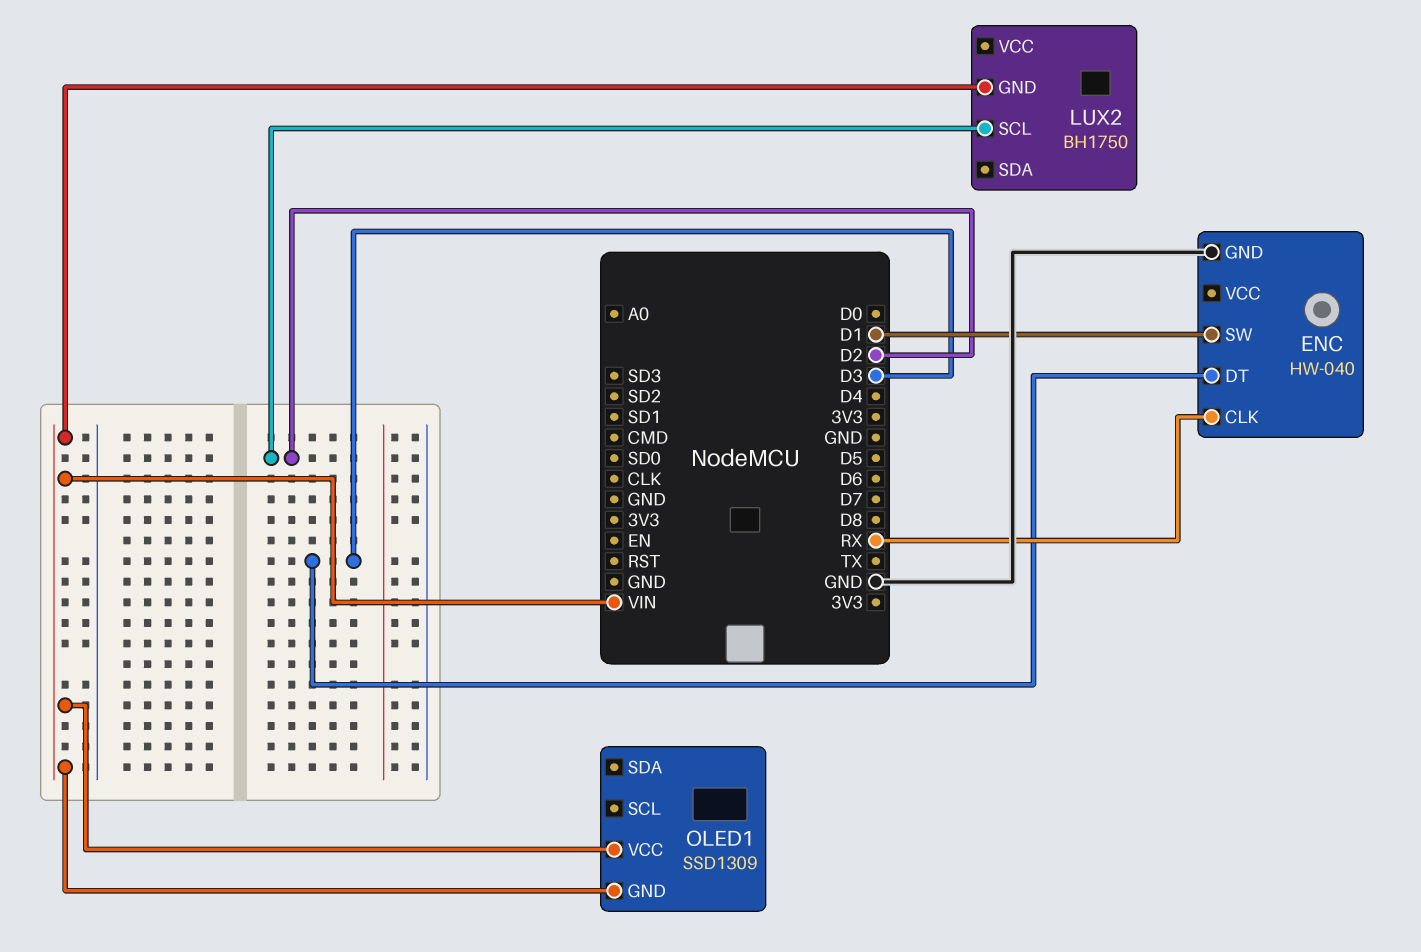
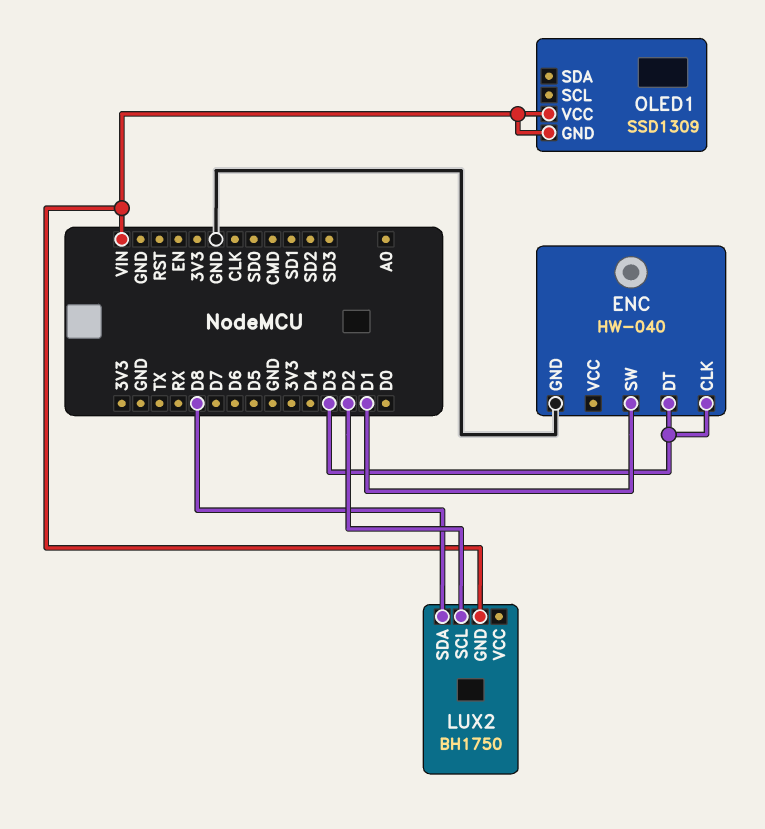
ENC pin CLK: RX -> D3
LUX2 pin SDA: none -> D8

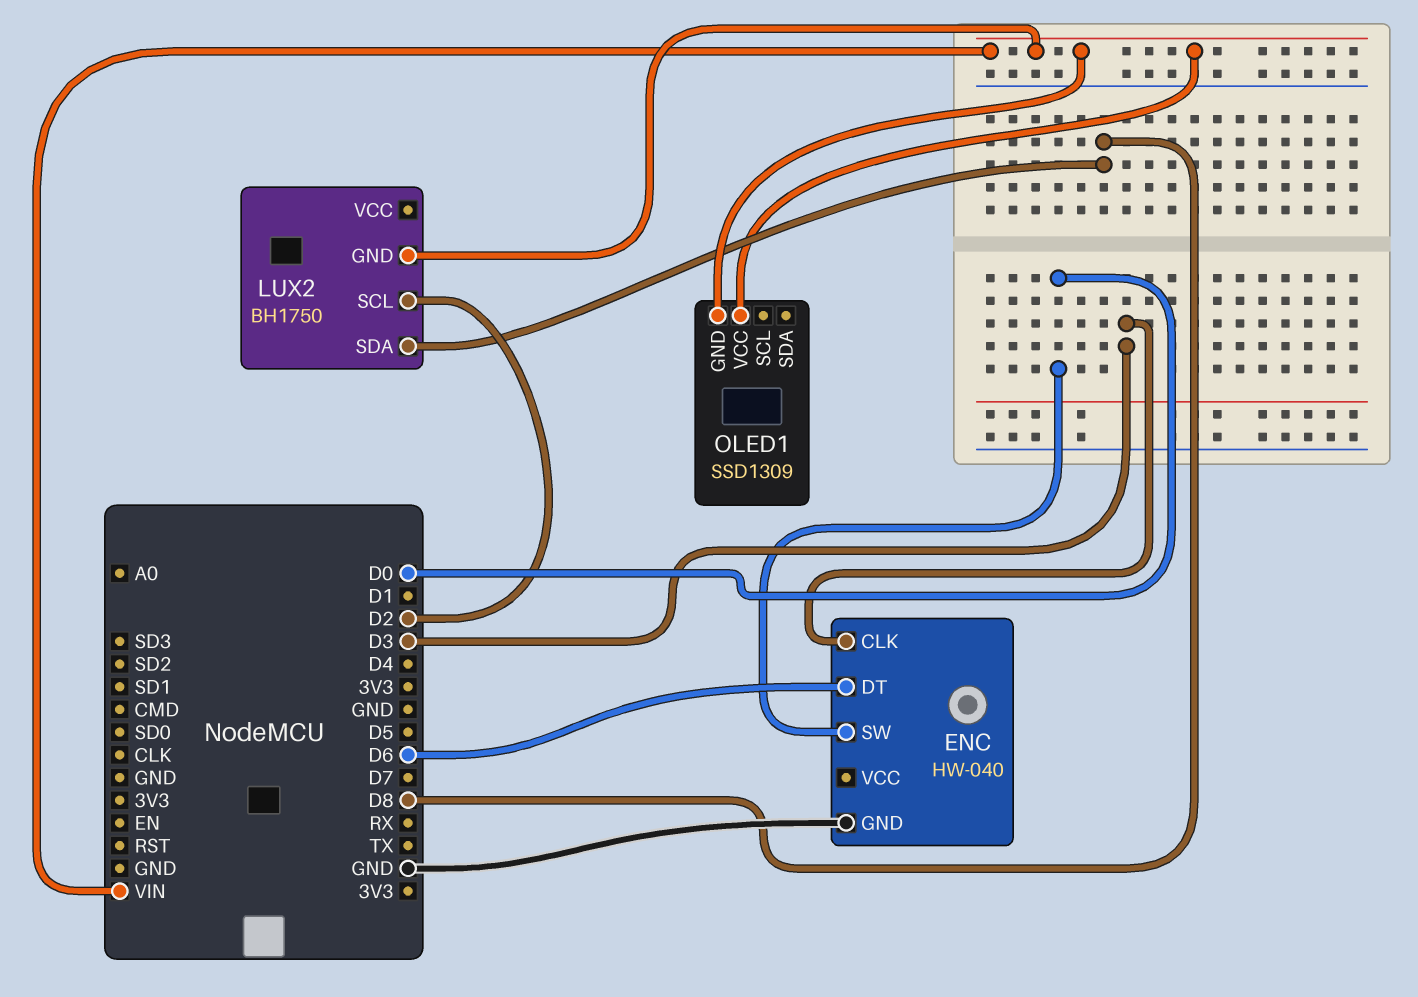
ENC pin DT: D3 -> D6
ENC pin SW: D1 -> D0

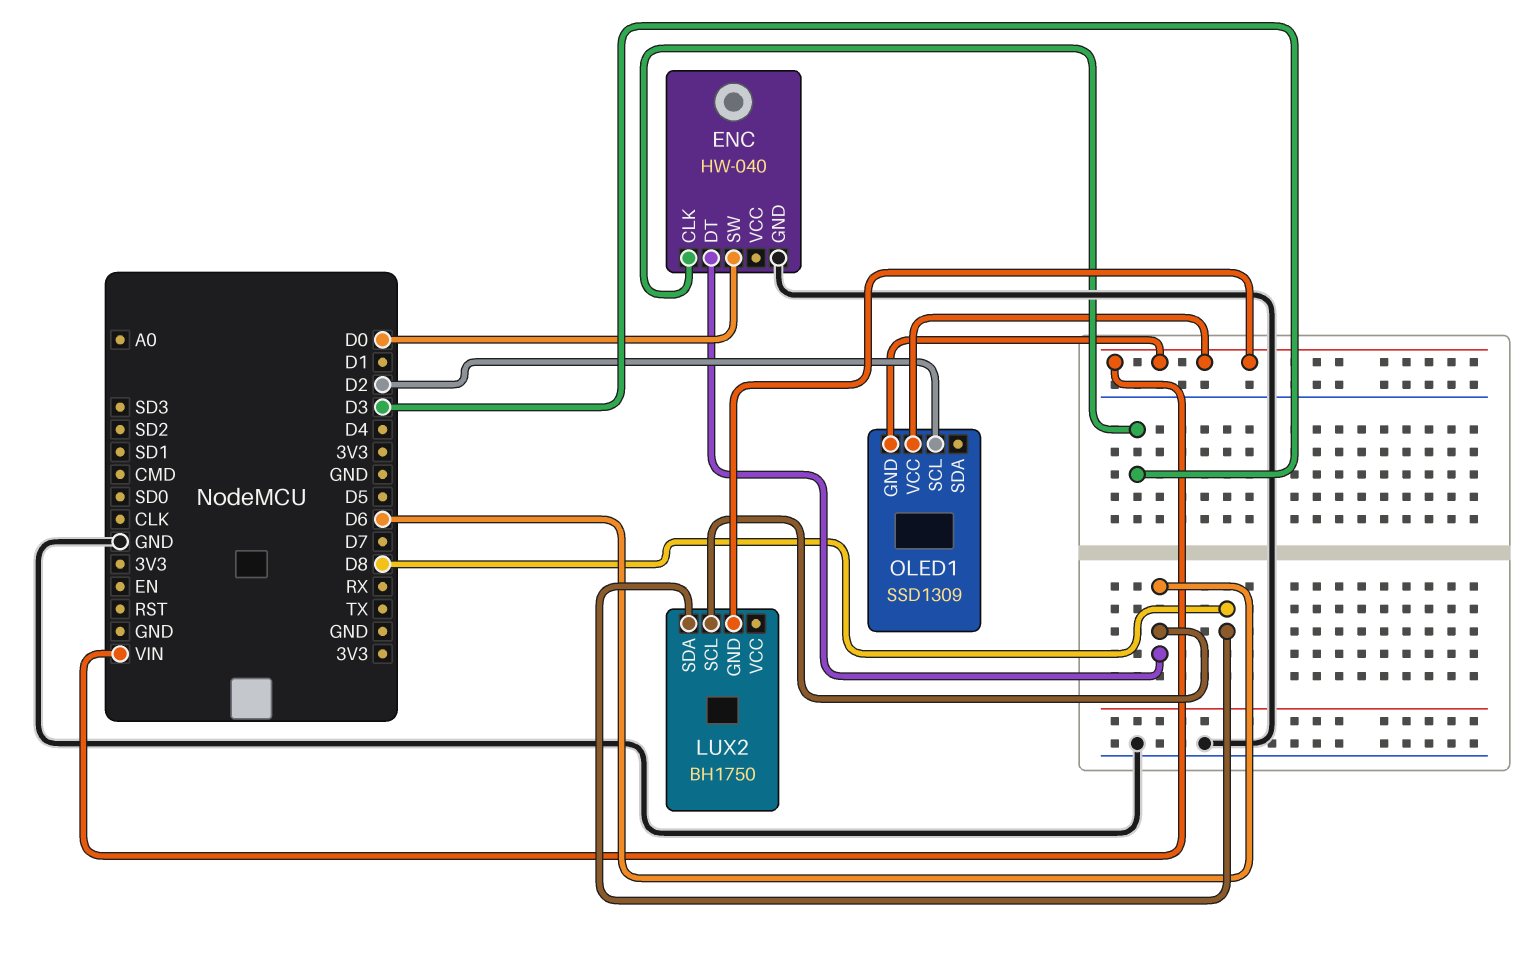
LUX2 pin SCL: D2 -> D6
OLED1 pin SCL: none -> D2

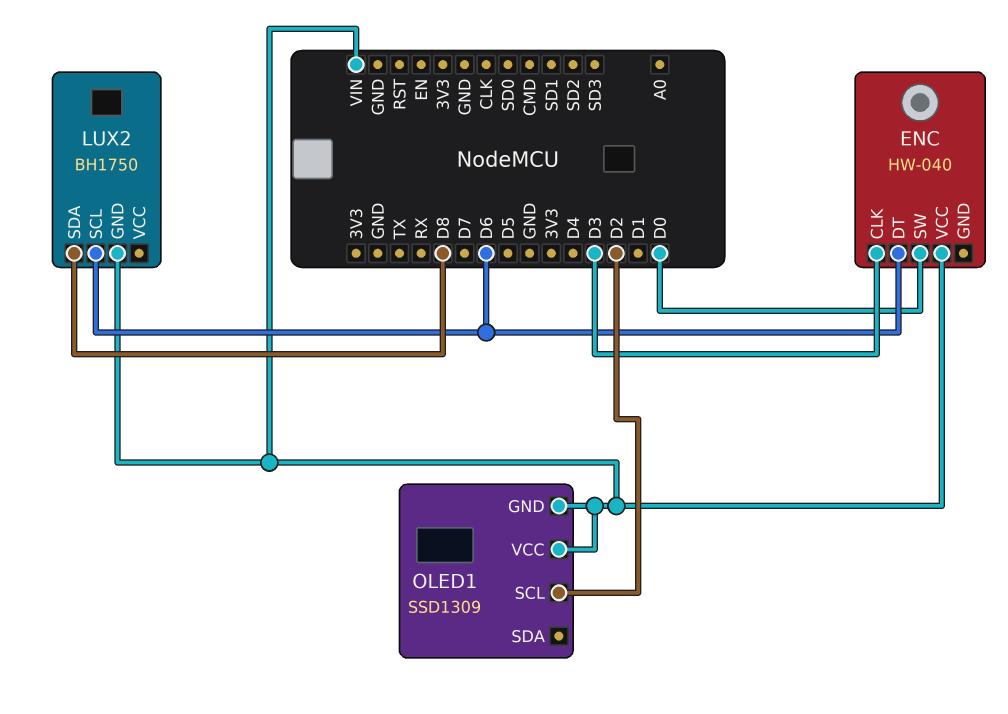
ENC pin GND: GND -> none
ENC pin VCC: none -> VIN

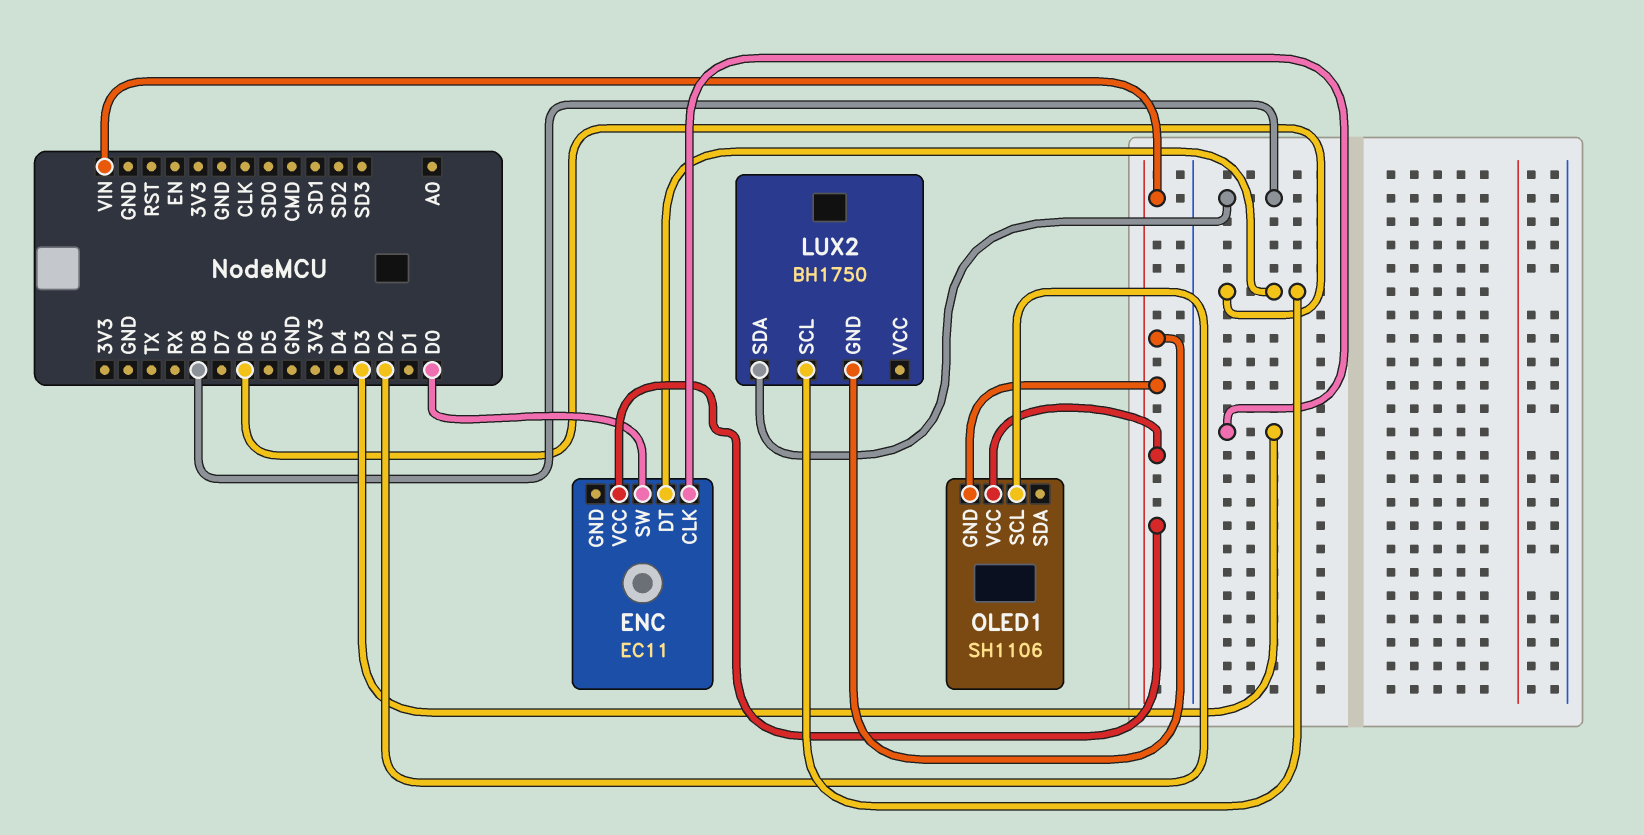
ENC: HW-040 -> EC11
OLED1: SSD1309 -> SH1106

